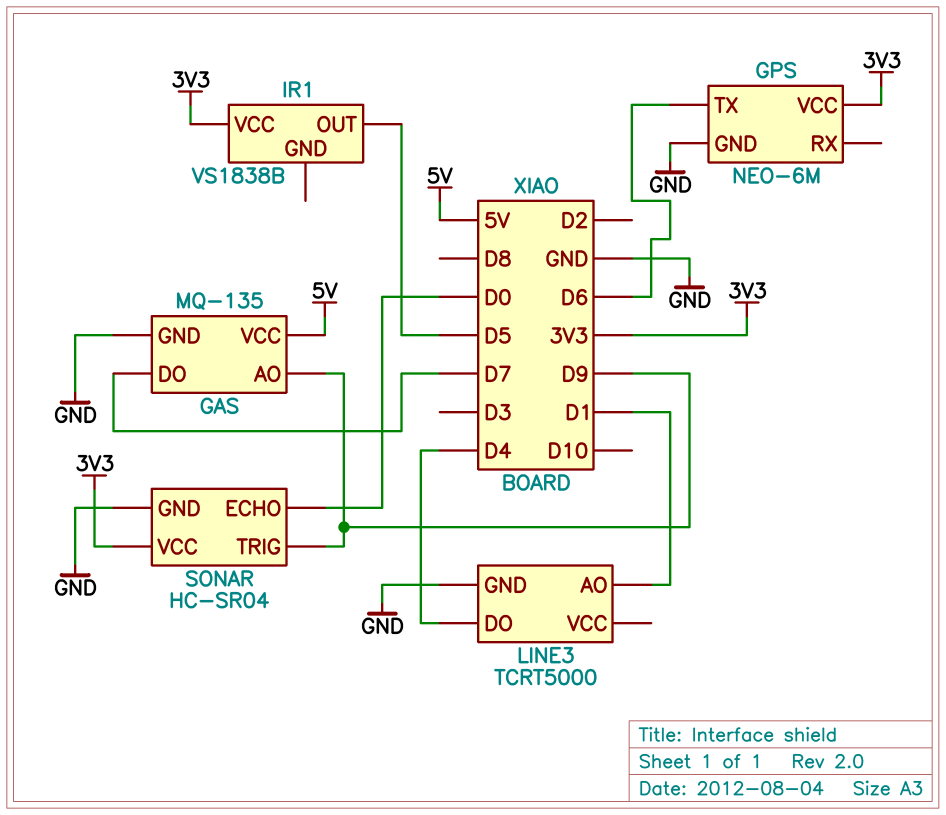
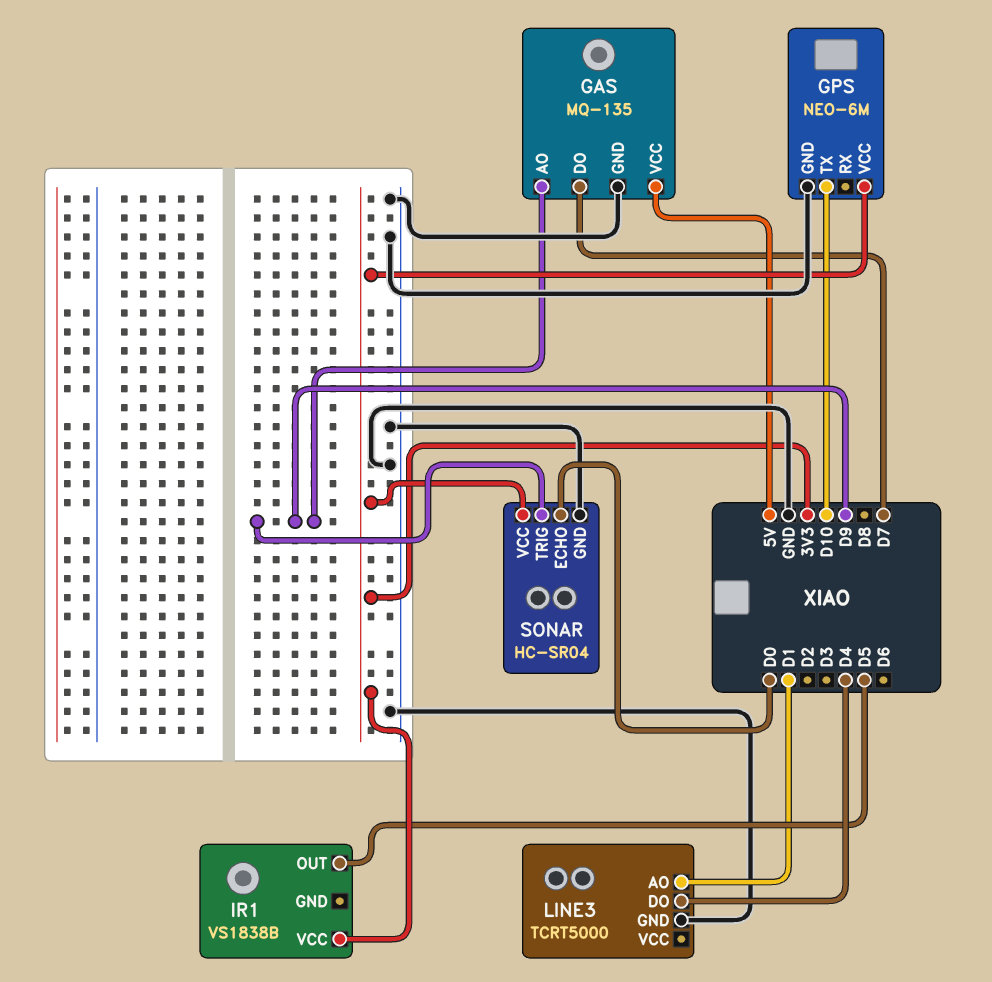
GPS pin TX: D6 -> D10

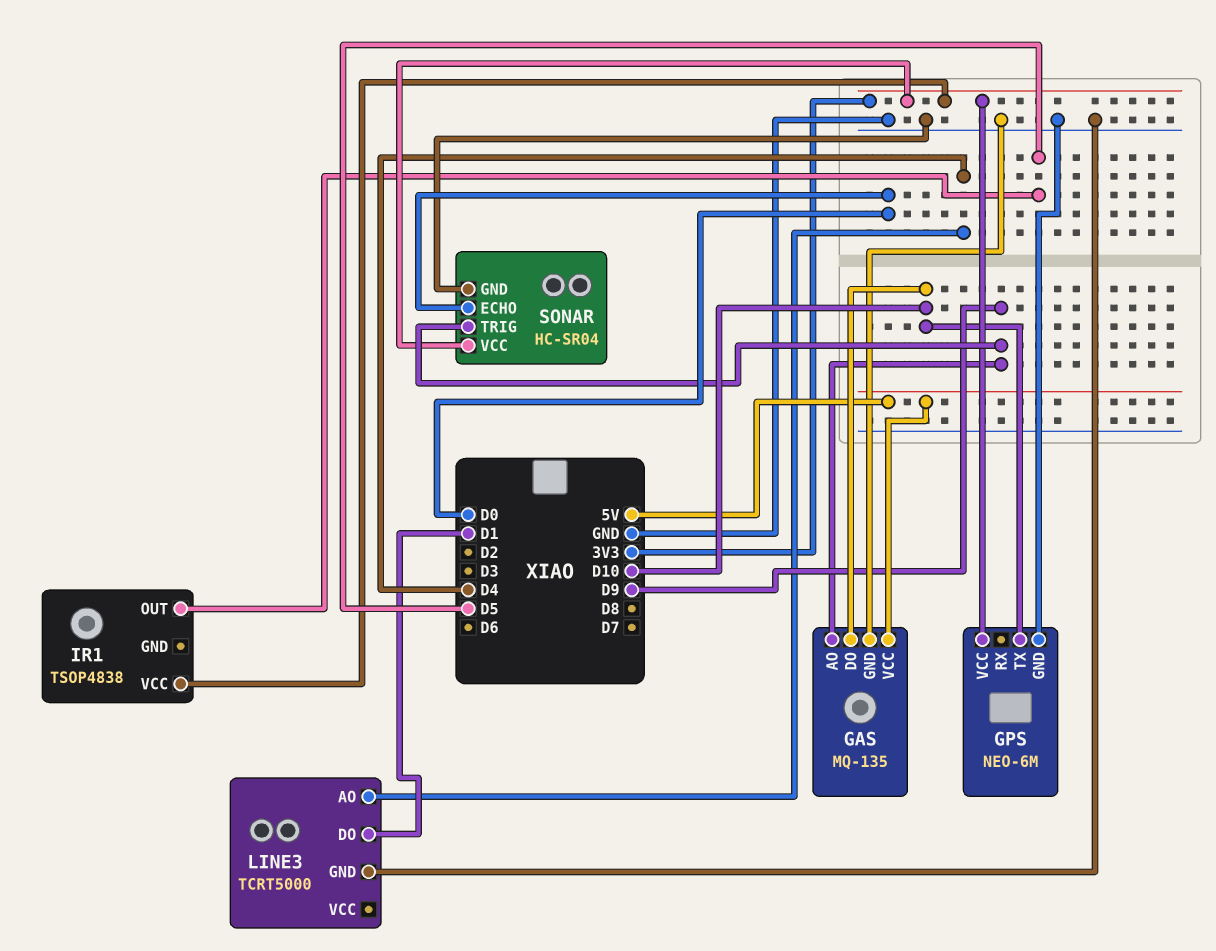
GAS pin DO: D7 -> D10
IR1: VS1838B -> TSOP4838
LINE3 pin AO: D1 -> D4
LINE3 pin DO: D4 -> D1

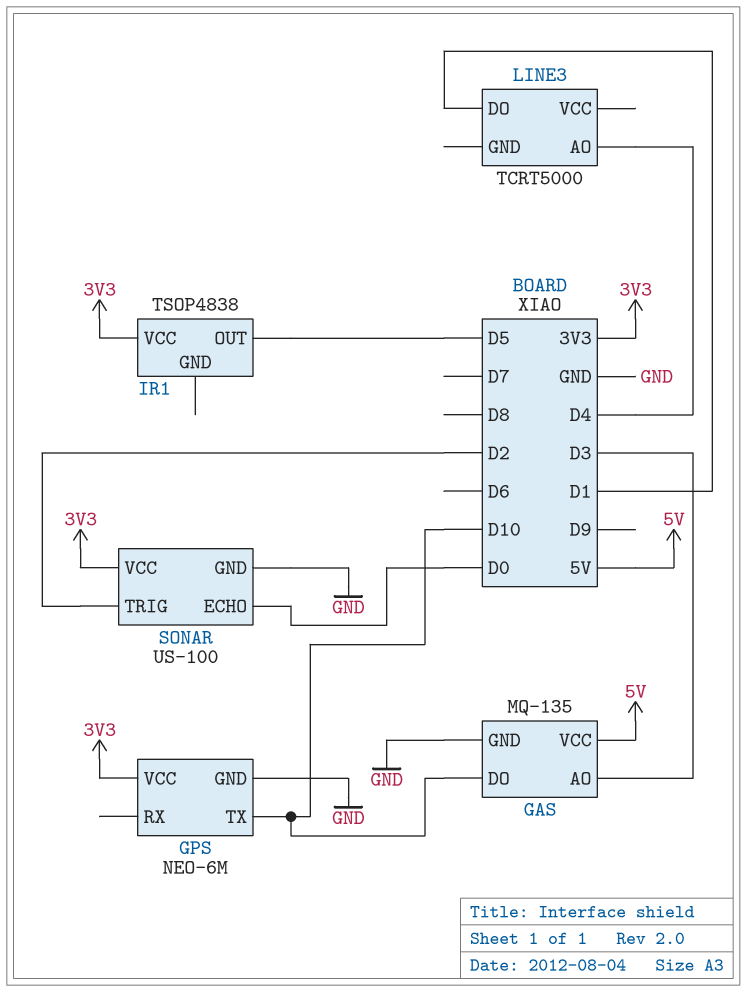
GAS pin AO: D9 -> D3
LINE3 pin GND: GND -> none
SONAR: HC-SR04 -> US-100
SONAR pin TRIG: D9 -> D2

